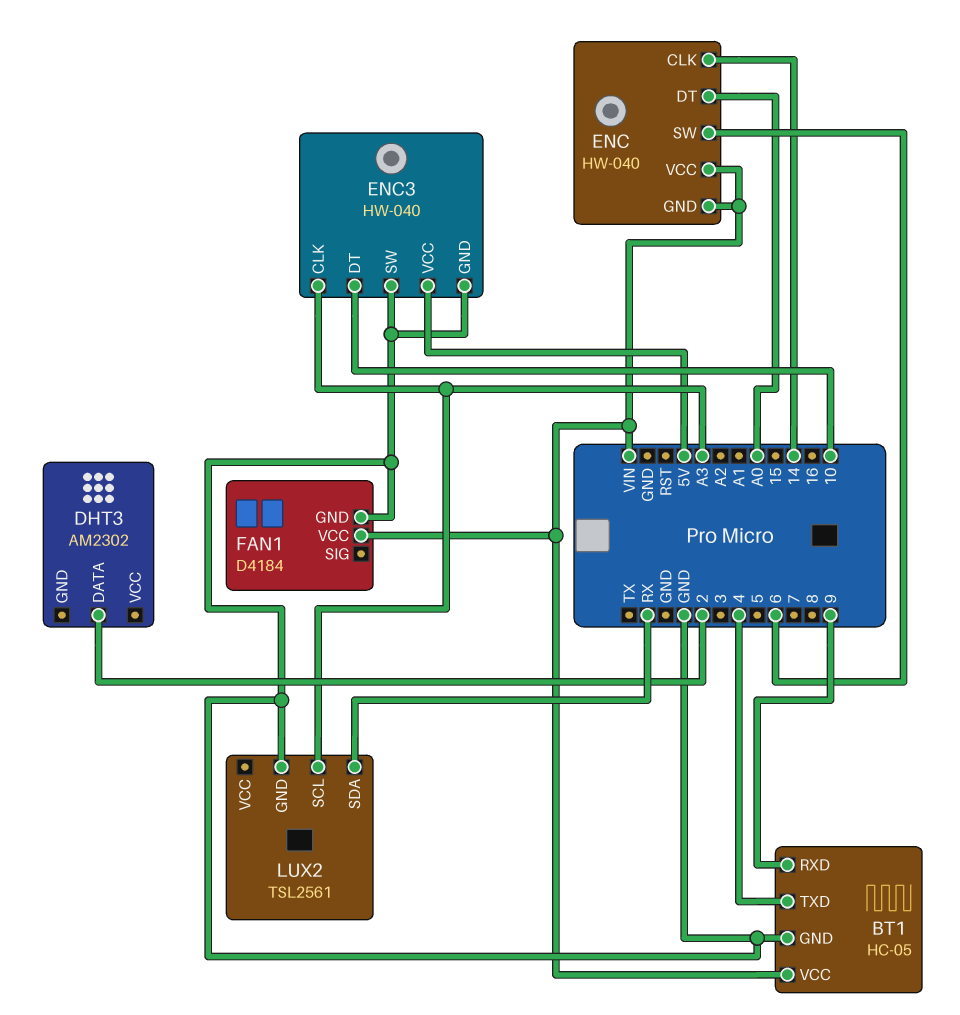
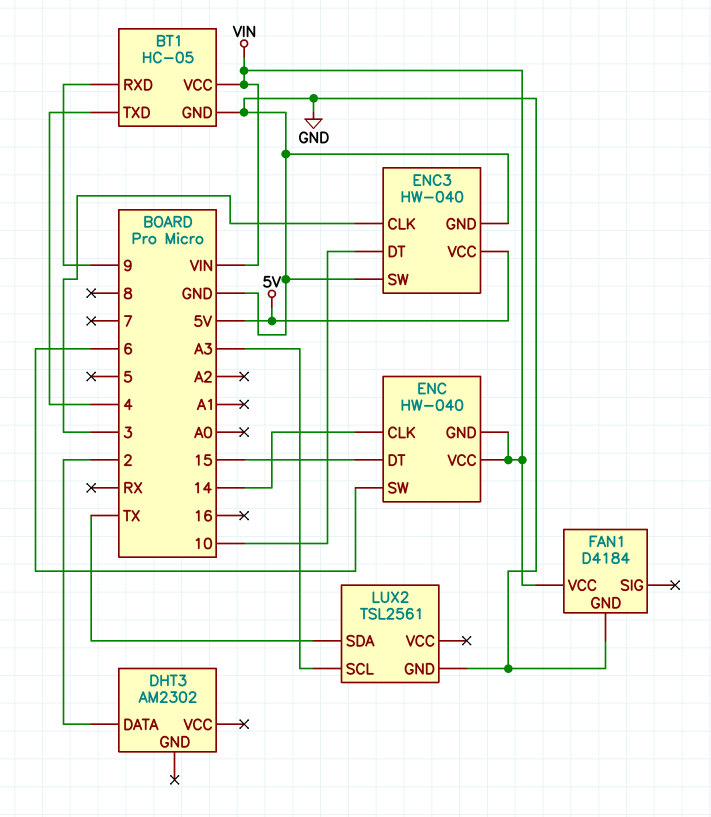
ENC pin DT: A0 -> 15
ENC3 pin CLK: A3 -> 3
LUX2 pin SDA: RX -> TX

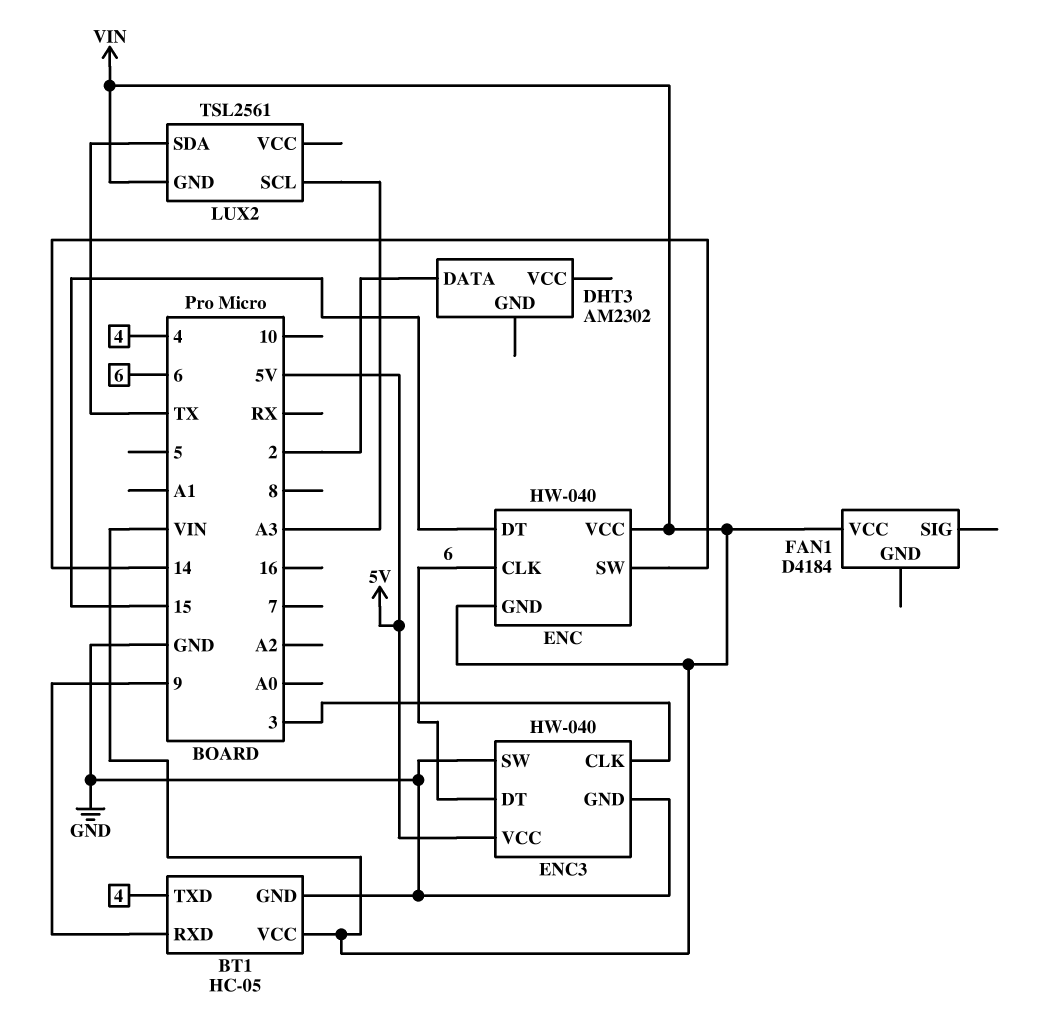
ENC pin CLK: 14 -> 6
ENC pin SW: 6 -> 14
ENC3 pin DT: 10 -> 6
FAN1 pin GND: GND -> none
LUX2 pin GND: GND -> VIN

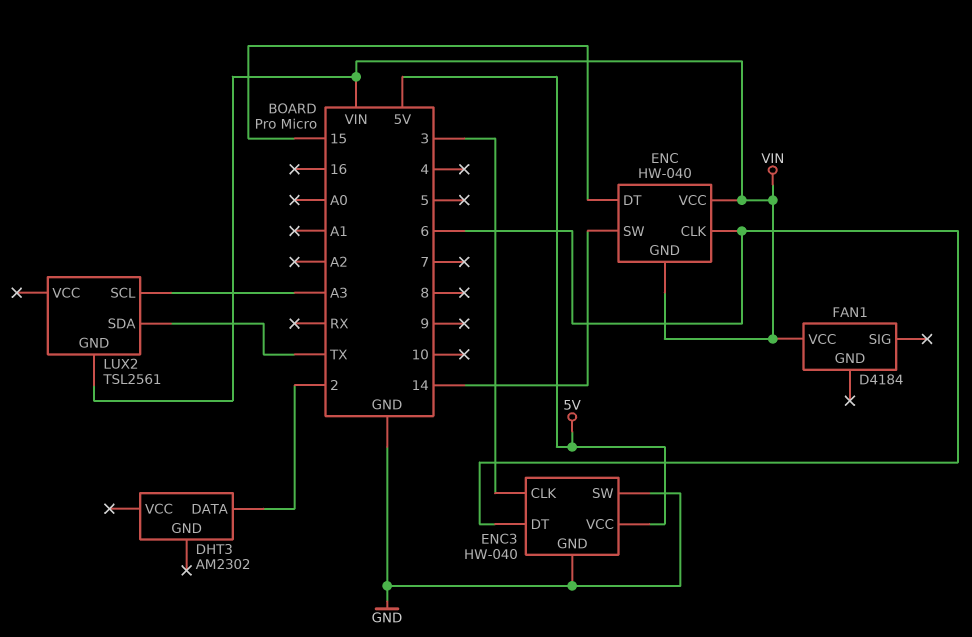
BT1: HC-05 -> none
BT1 pin GND: GND -> none
BT1 pin RXD: 9 -> none
BT1 pin TXD: 4 -> none
BT1 pin VCC: VIN -> none

